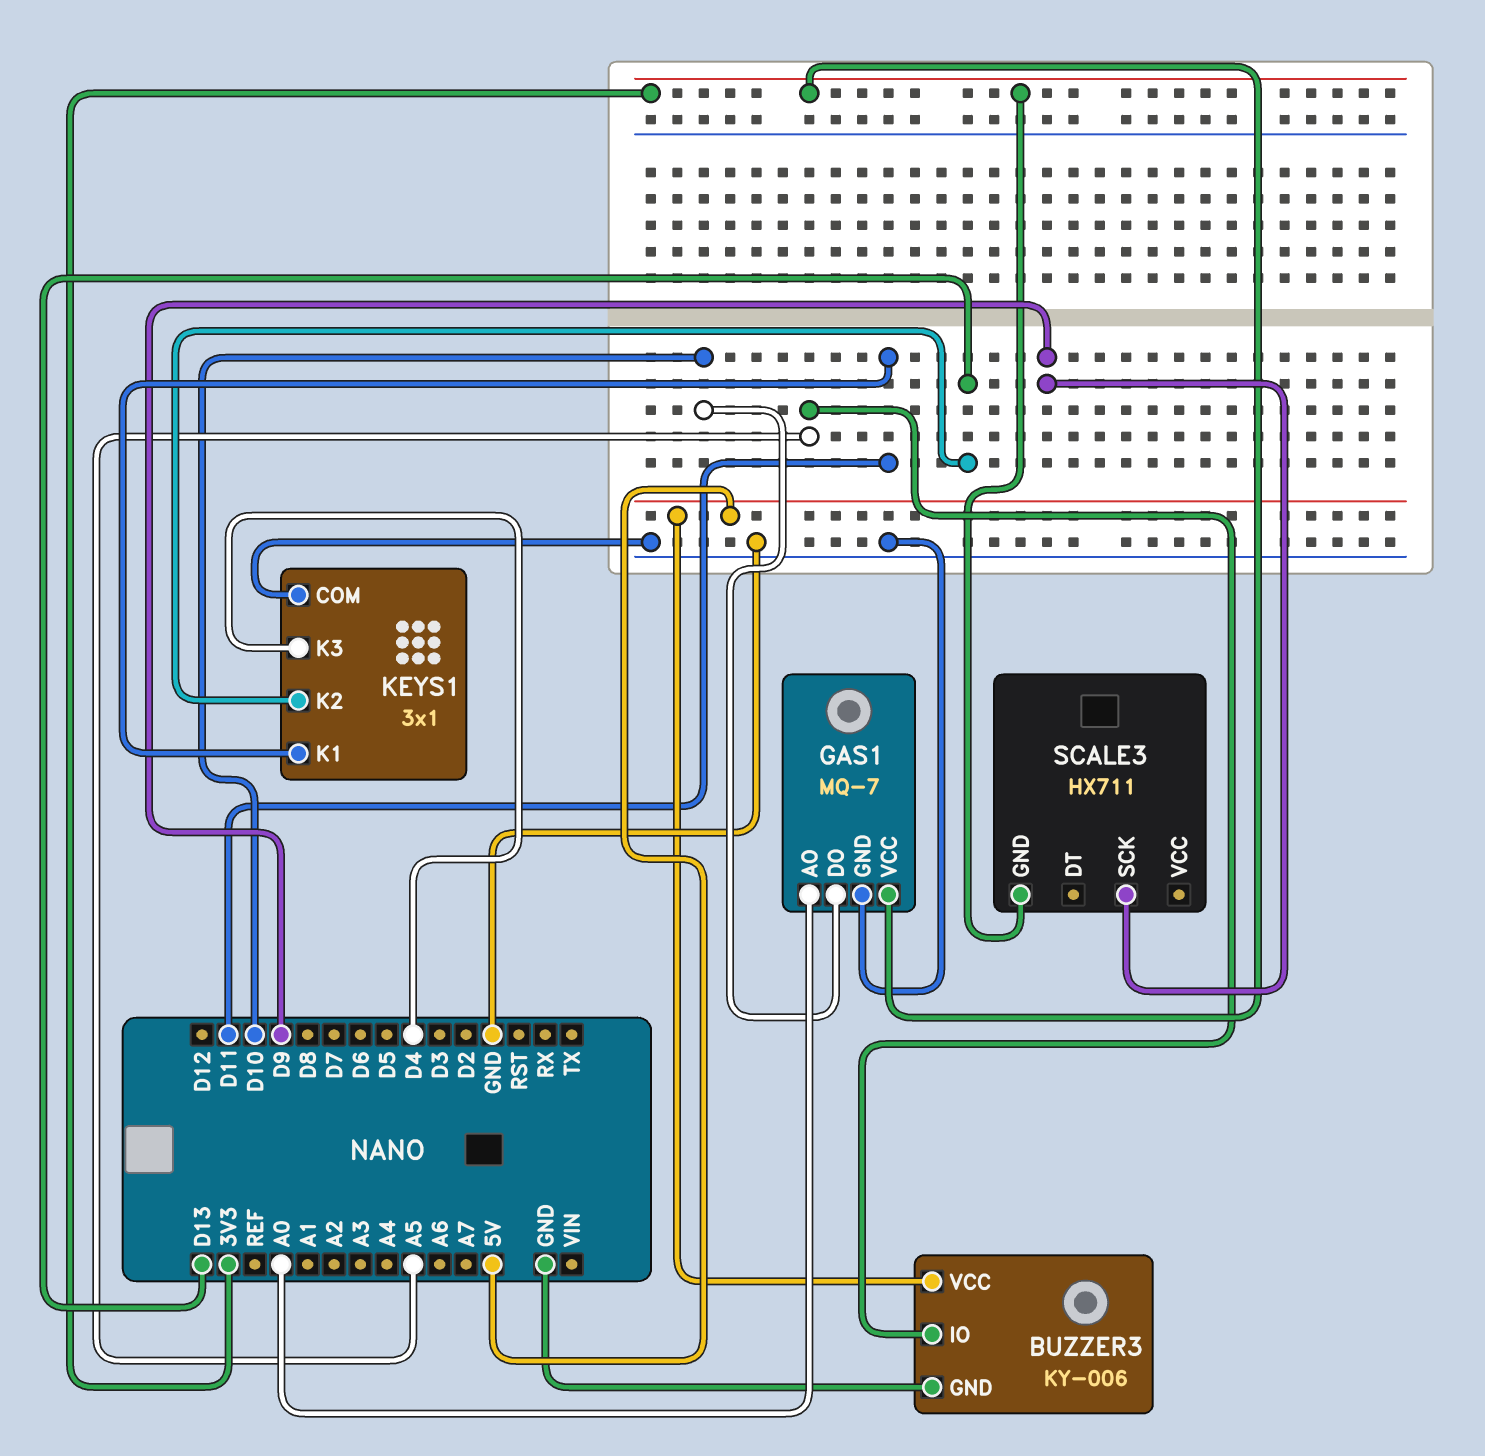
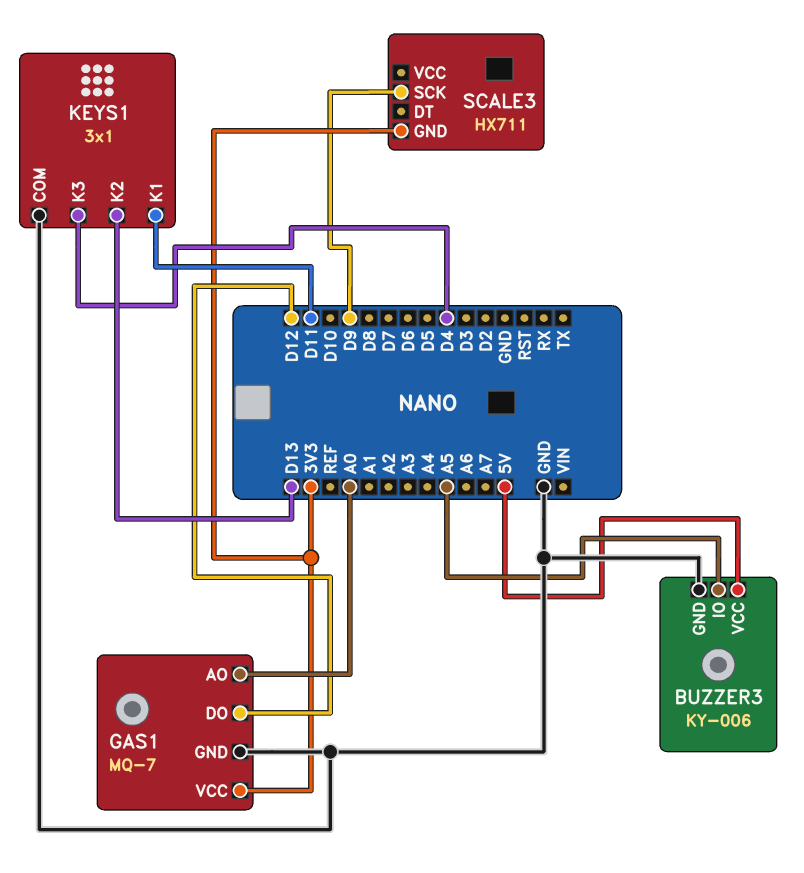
GAS1 pin DO: D10 -> D12

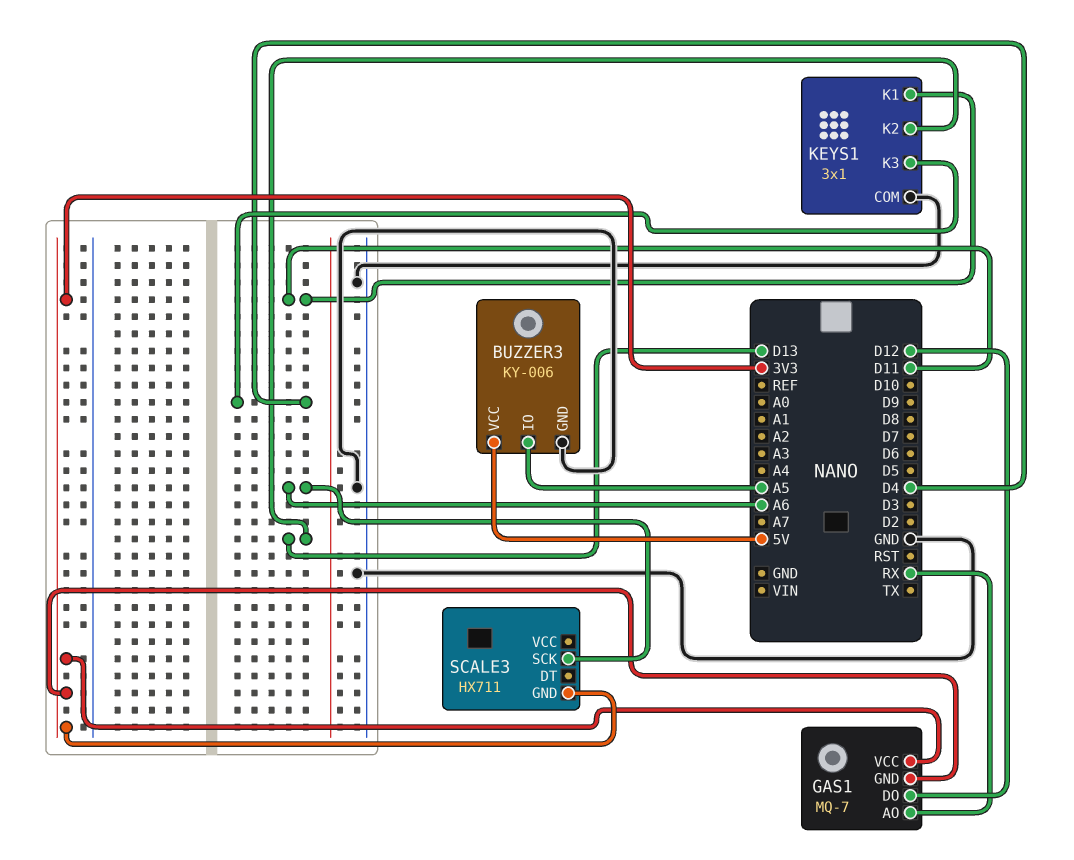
GAS1 pin AO: A0 -> RX
GAS1 pin GND: GND -> 3V3
SCALE3 pin SCK: D9 -> A6

